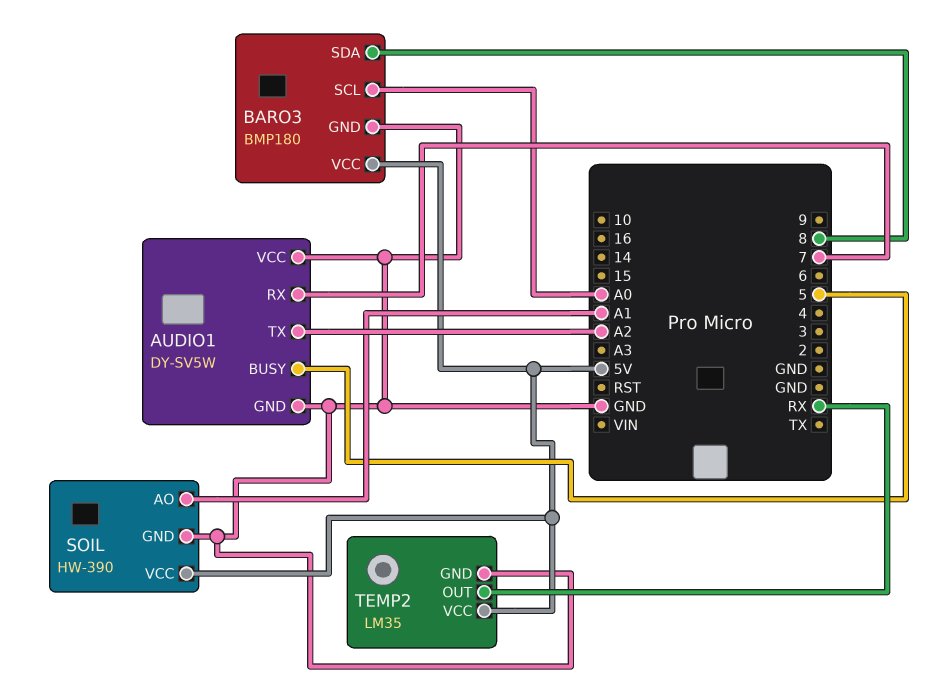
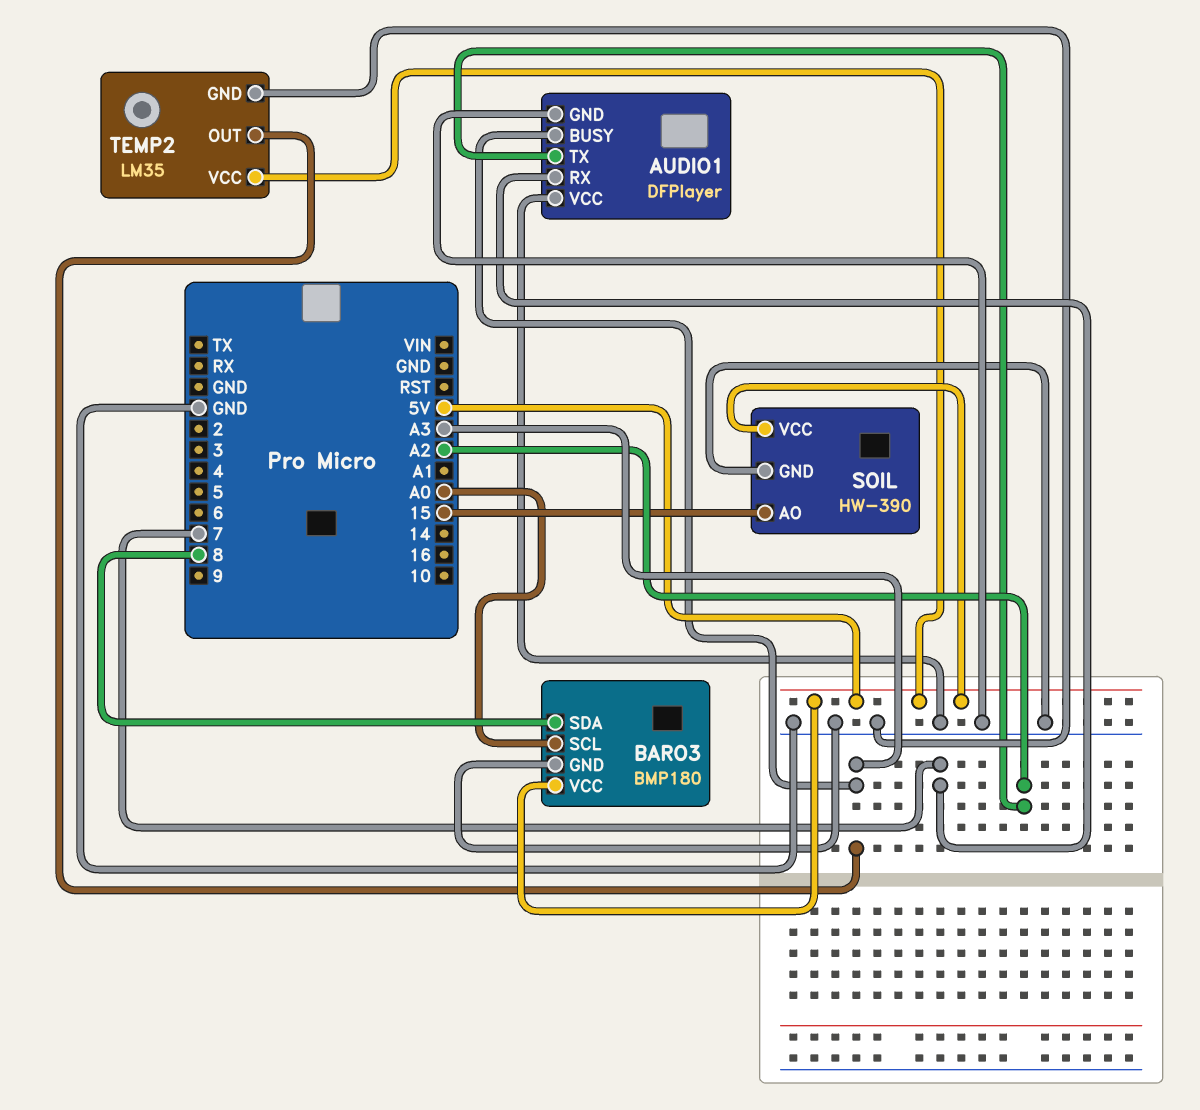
AUDIO1: DY-SV5W -> DFPlayer
AUDIO1 pin BUSY: 5 -> A3
SOIL pin AO: A1 -> 15
TEMP2 pin OUT: RX -> A3

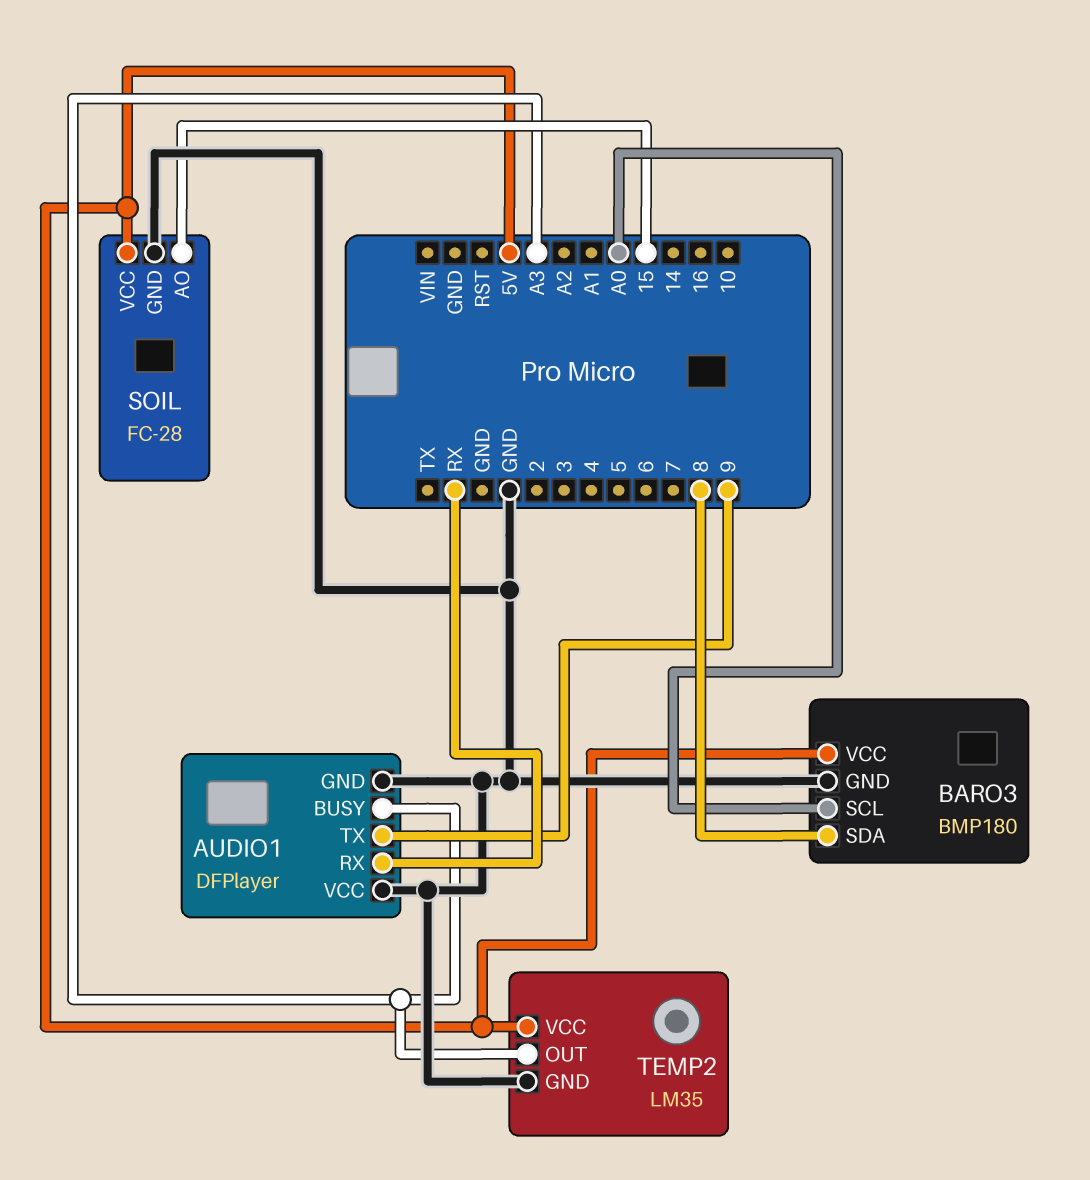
AUDIO1 pin RX: 7 -> RX
AUDIO1 pin TX: A2 -> 9
SOIL: HW-390 -> FC-28

